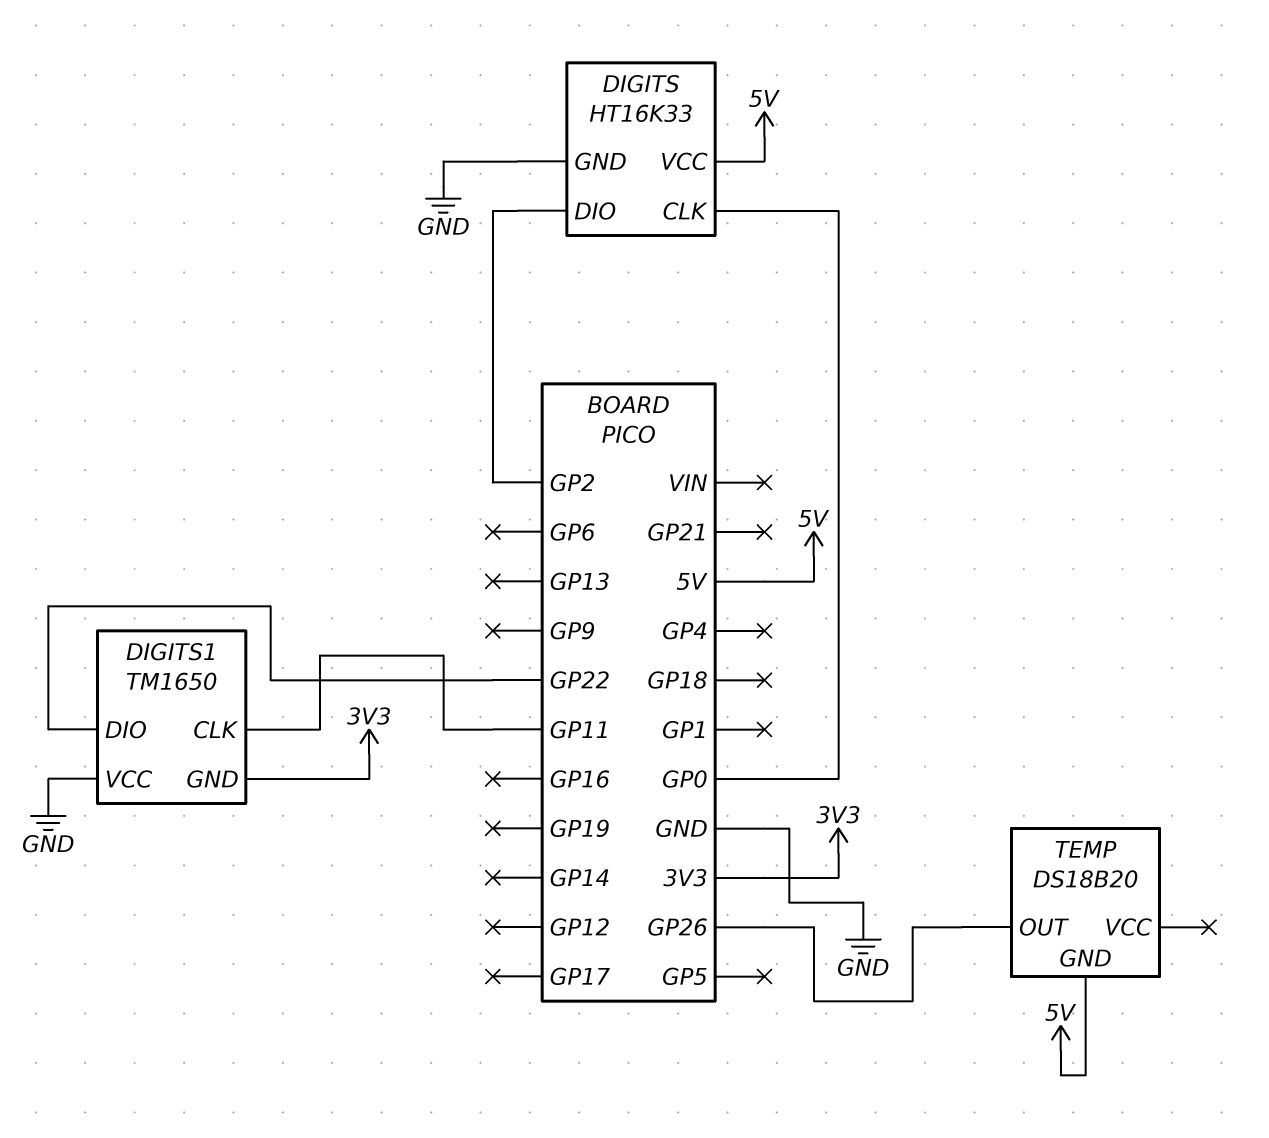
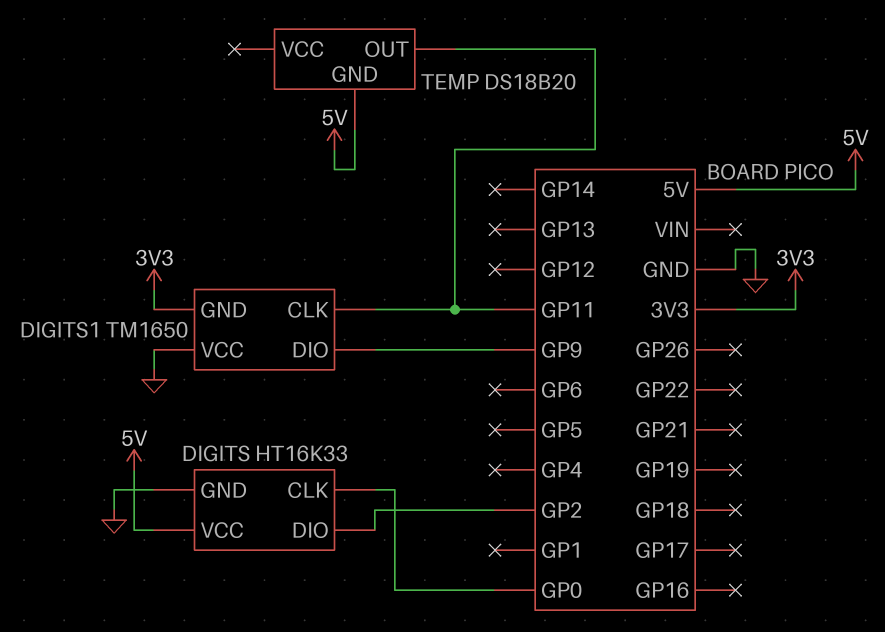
DIGITS1 pin DIO: GP22 -> GP9
TEMP pin OUT: GP26 -> GP11

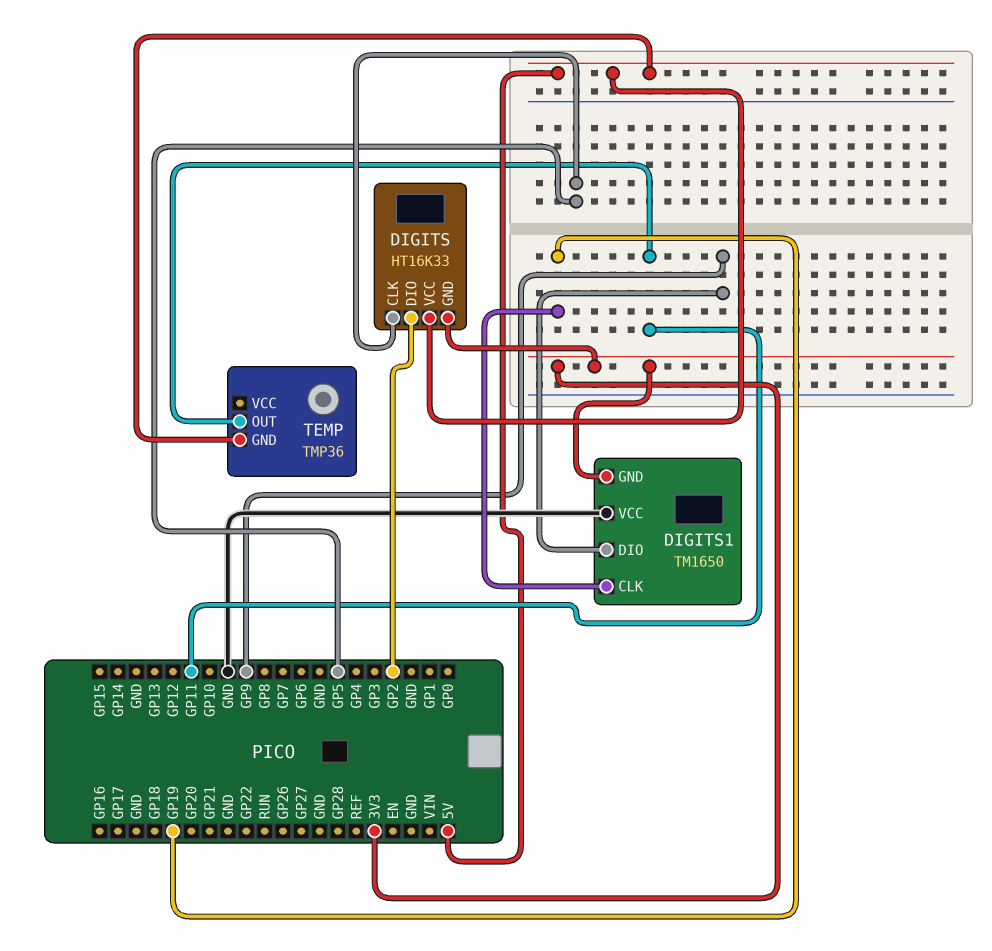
DIGITS pin CLK: GP0 -> GP5
DIGITS pin GND: GND -> 3V3
DIGITS1 pin CLK: GP11 -> GP19
TEMP: DS18B20 -> TMP36

